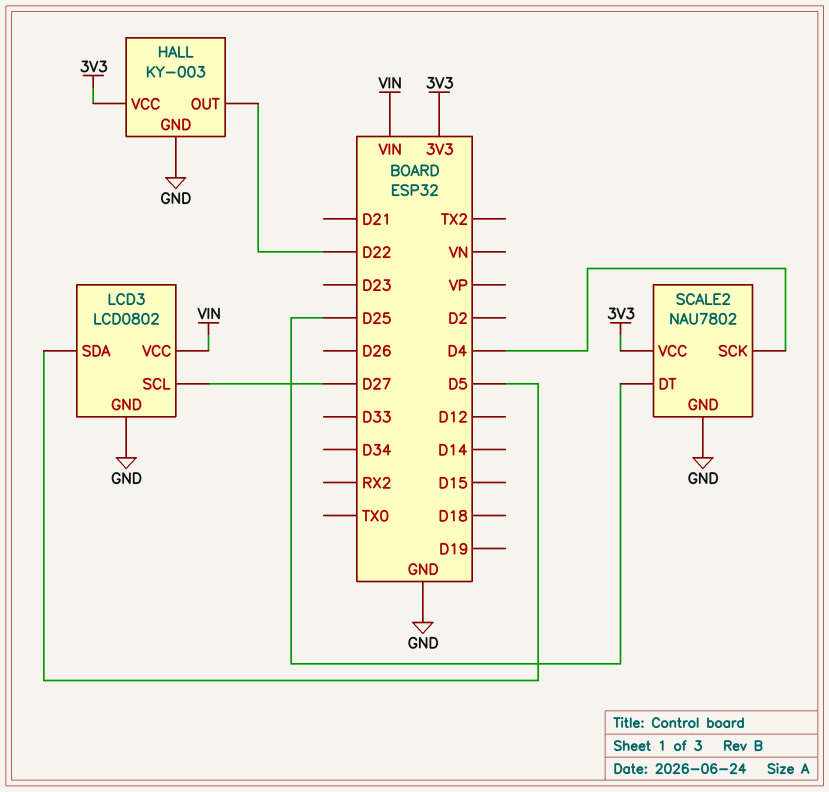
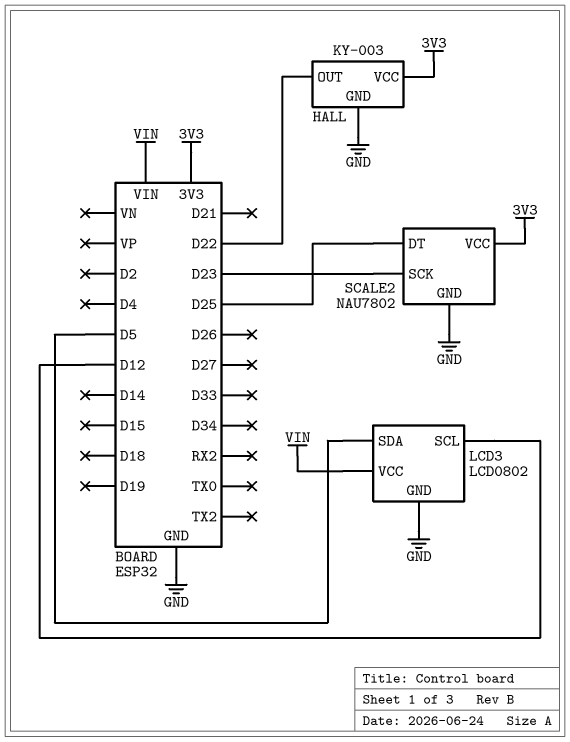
LCD3 pin SCL: D27 -> D12
SCALE2 pin SCK: D4 -> D23

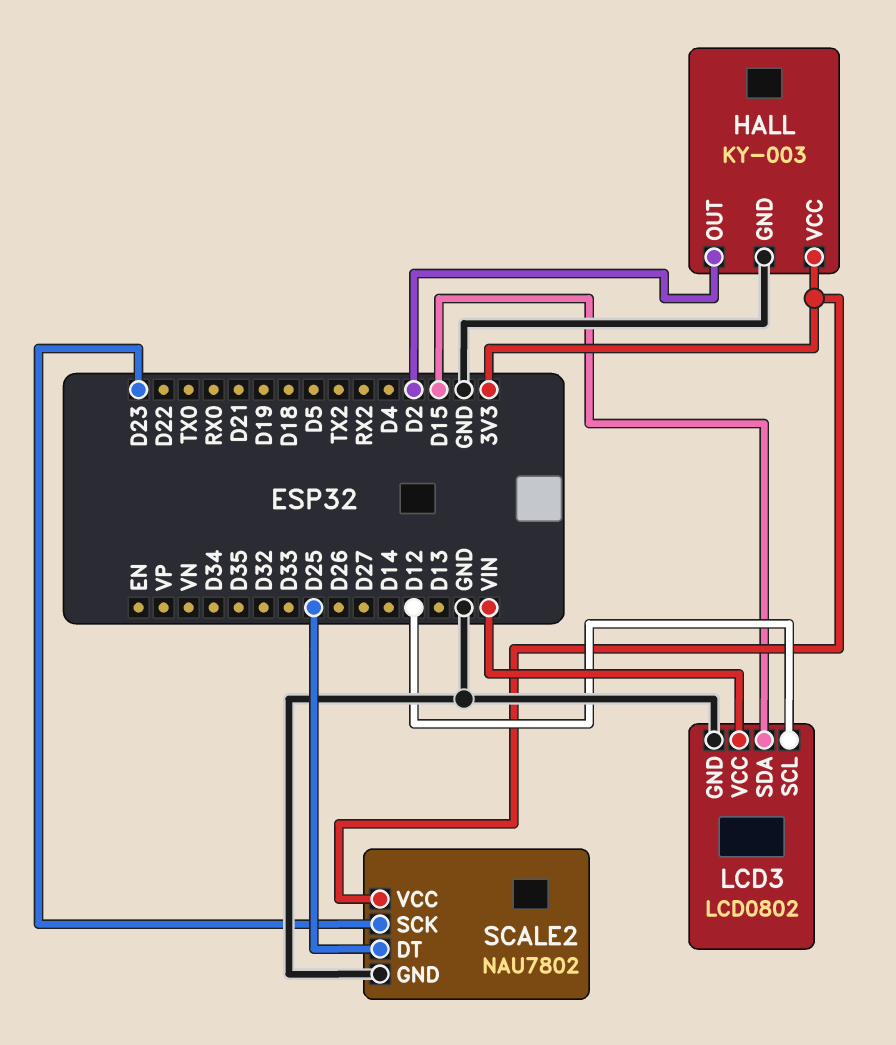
HALL pin OUT: D22 -> D2
LCD3 pin SDA: D5 -> D15

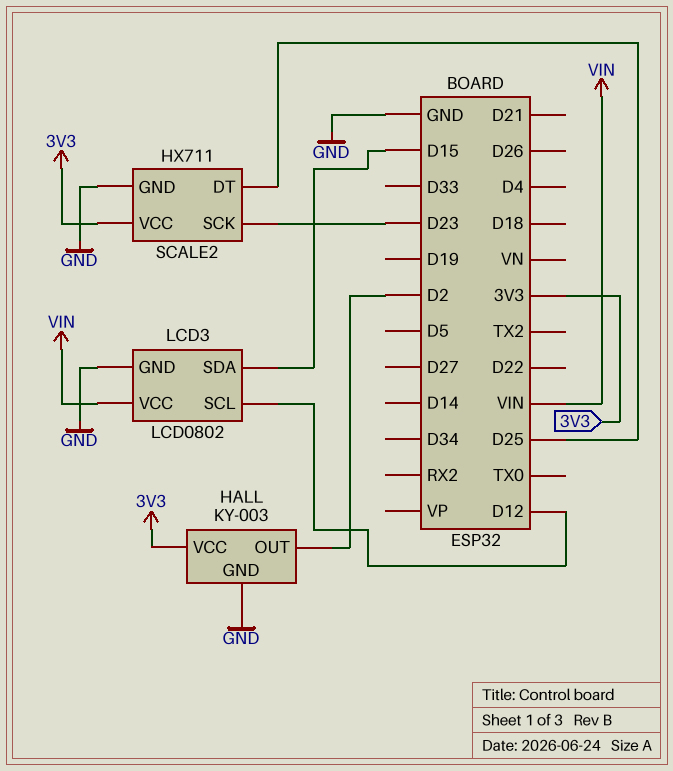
SCALE2: NAU7802 -> HX711

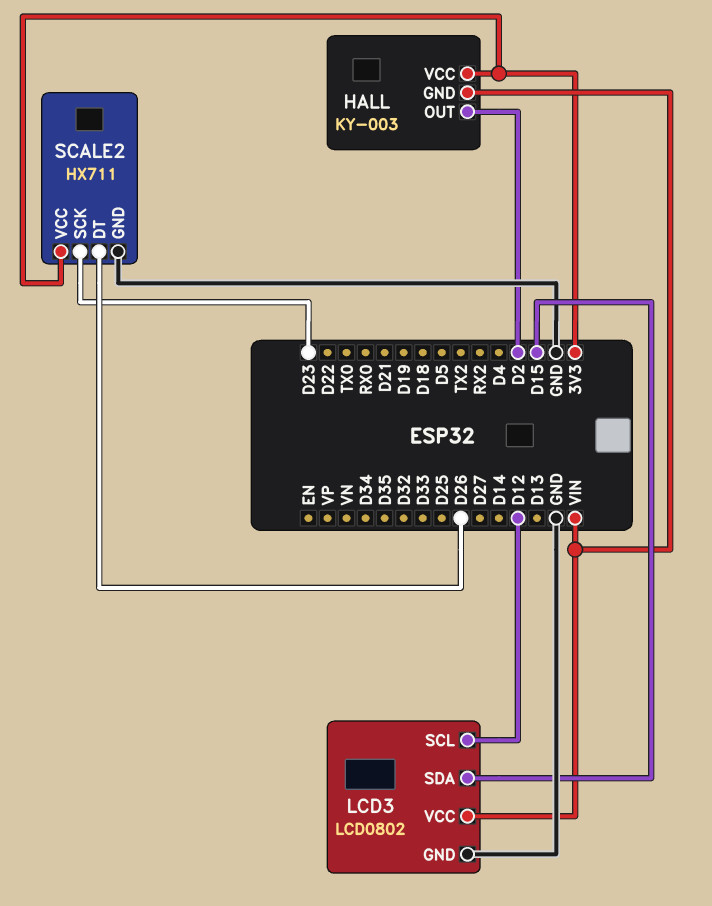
HALL pin GND: GND -> VIN
SCALE2 pin DT: D25 -> D26

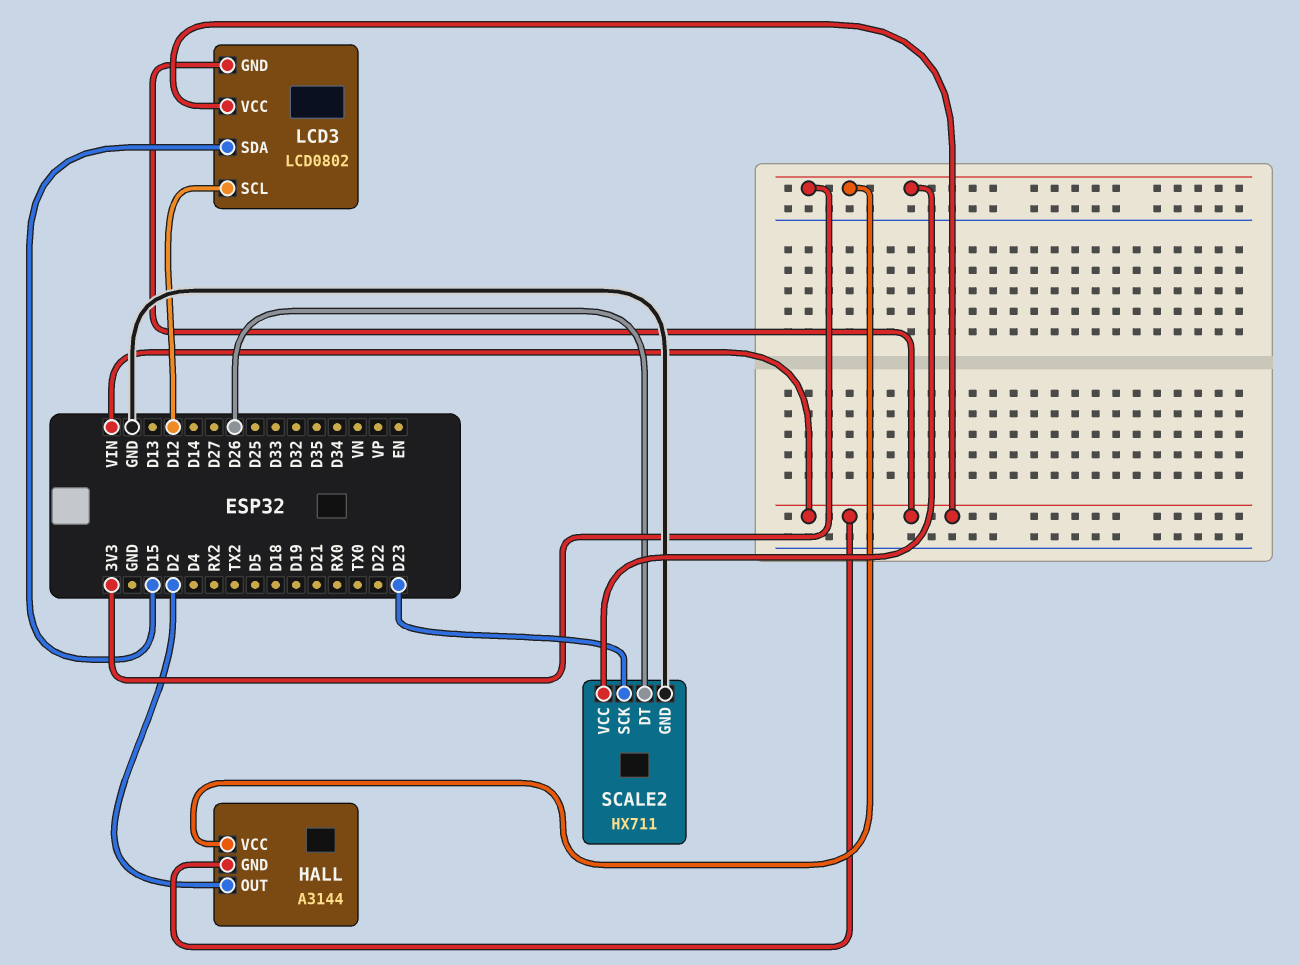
HALL: KY-003 -> A3144
LCD3 pin GND: GND -> VIN

